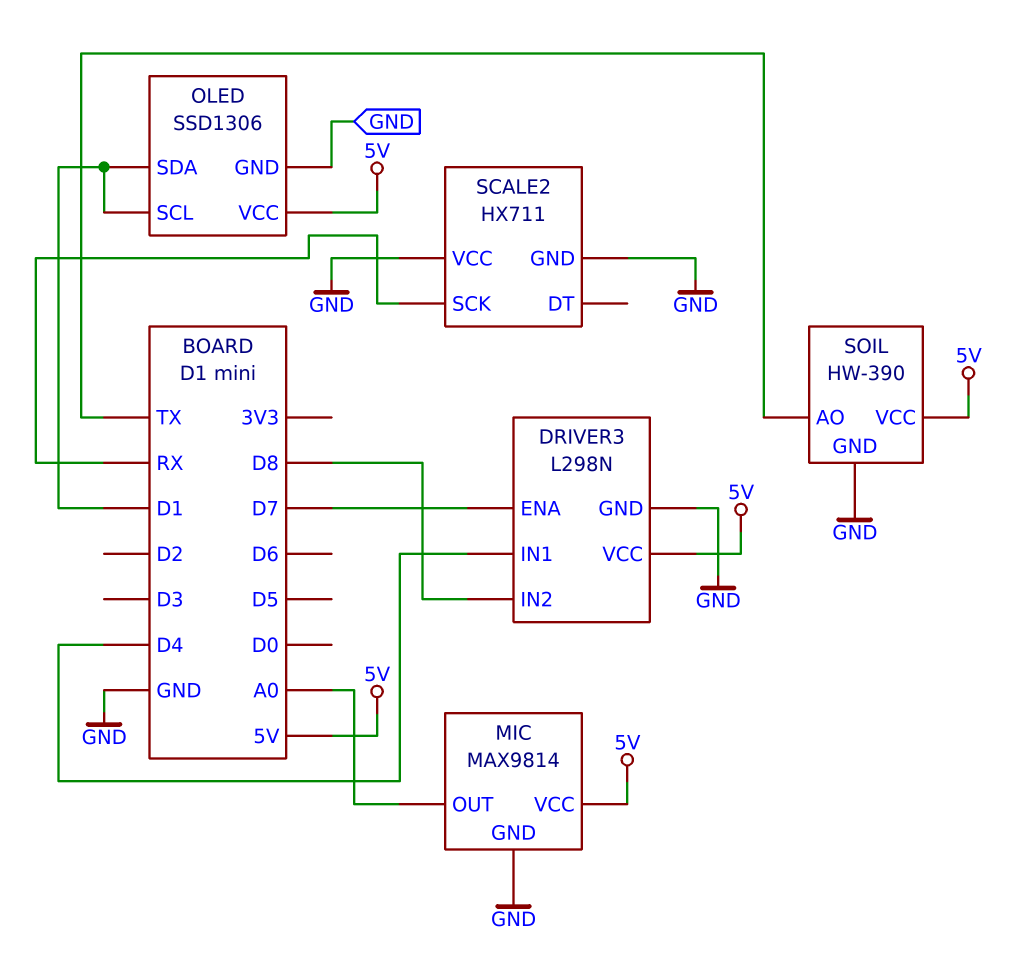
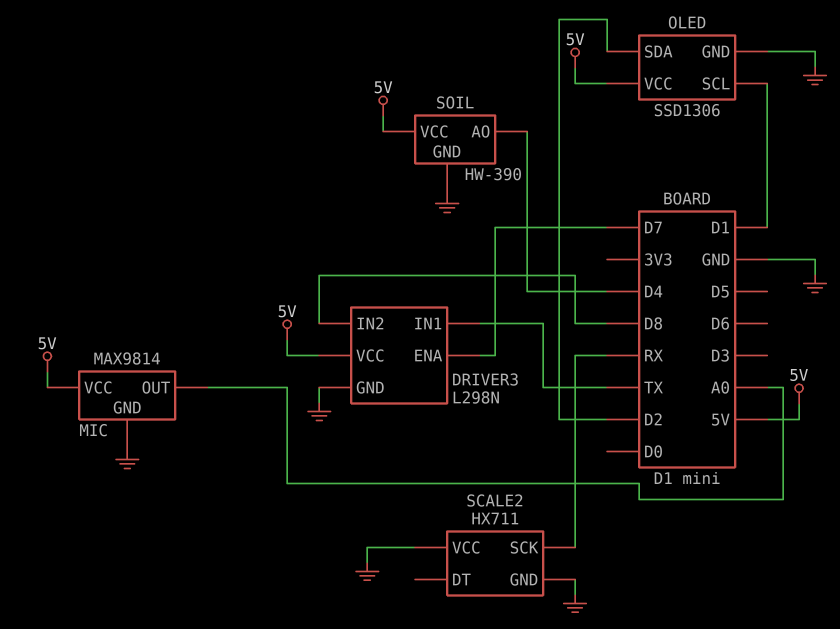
DRIVER3 pin IN1: D4 -> TX
OLED pin SDA: D1 -> D2
SOIL pin AO: TX -> D4

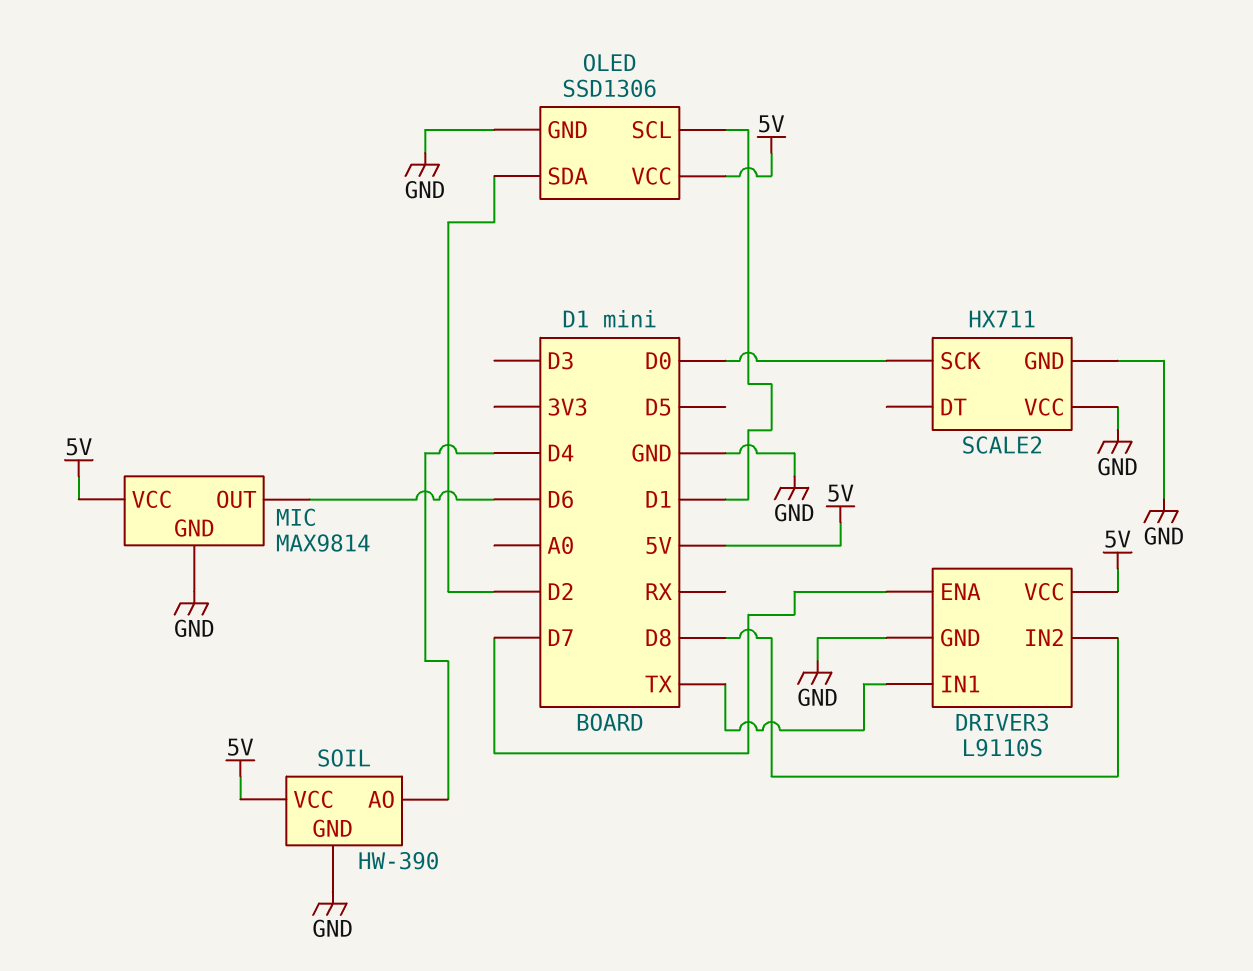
DRIVER3: L298N -> L9110S
MIC pin OUT: A0 -> D6
SCALE2 pin SCK: RX -> D0

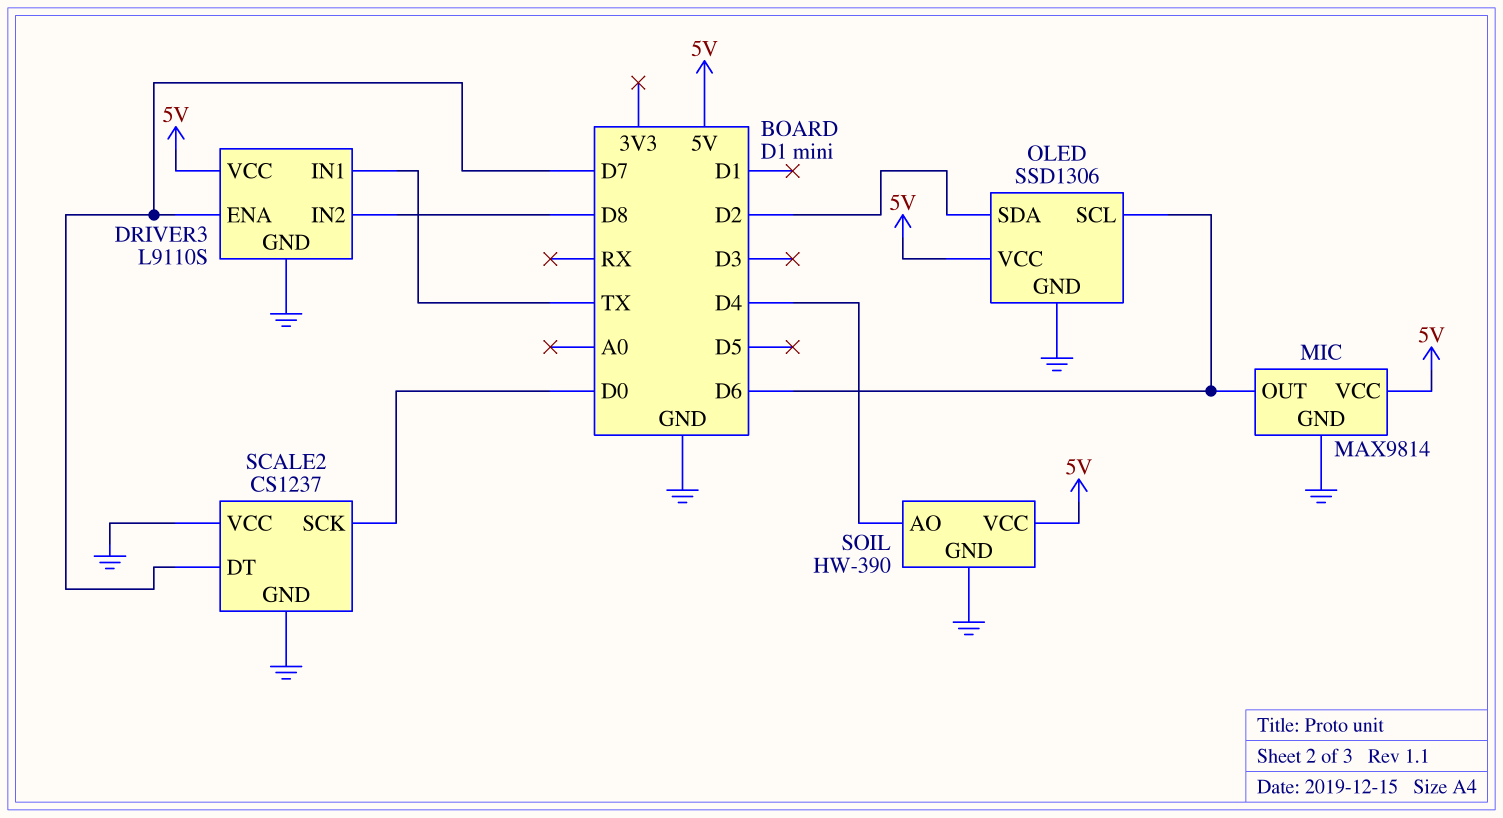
OLED pin SCL: D1 -> D6
SCALE2: HX711 -> CS1237
SCALE2 pin DT: none -> D7

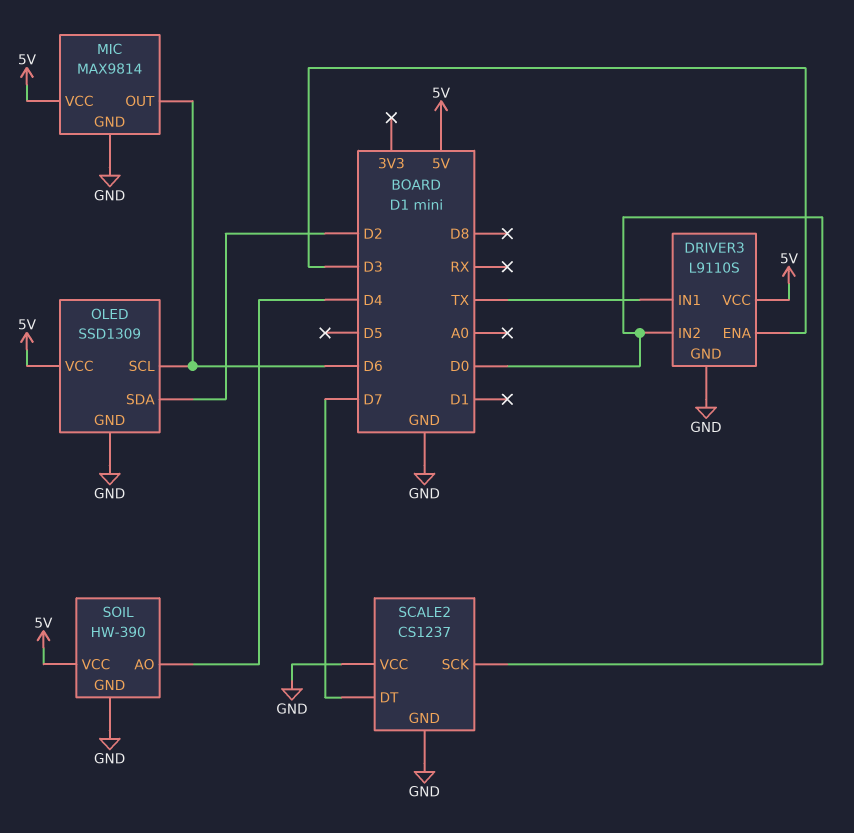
DRIVER3 pin ENA: D7 -> D3
DRIVER3 pin IN2: D8 -> D0
OLED: SSD1306 -> SSD1309

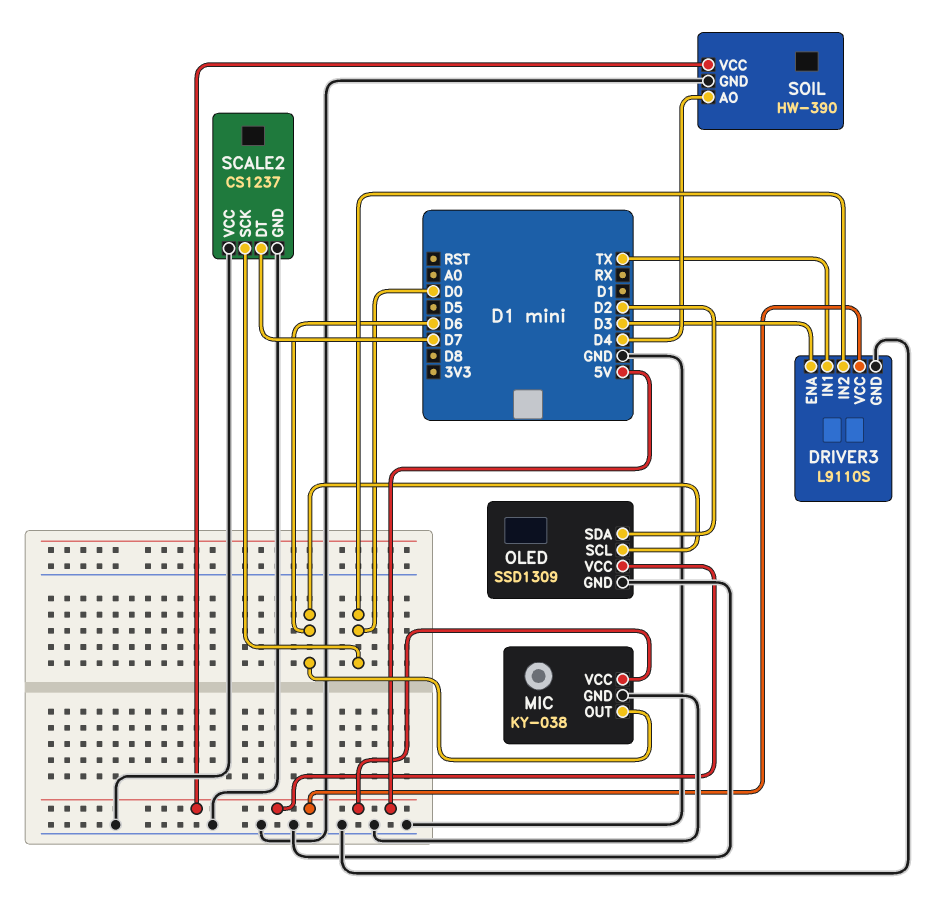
MIC: MAX9814 -> KY-038

